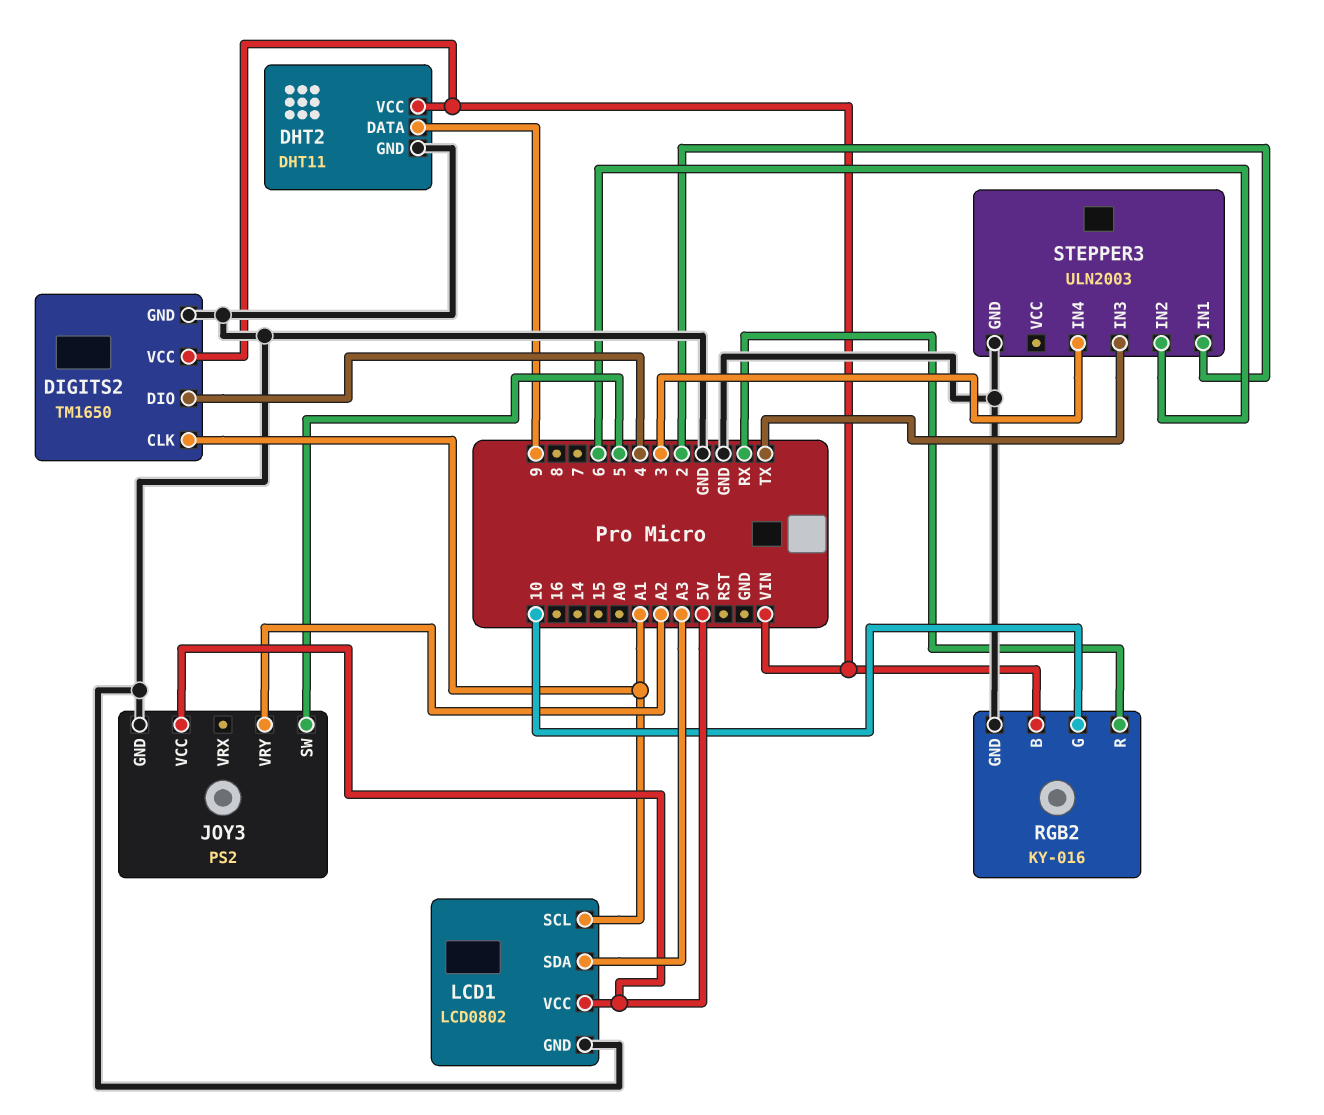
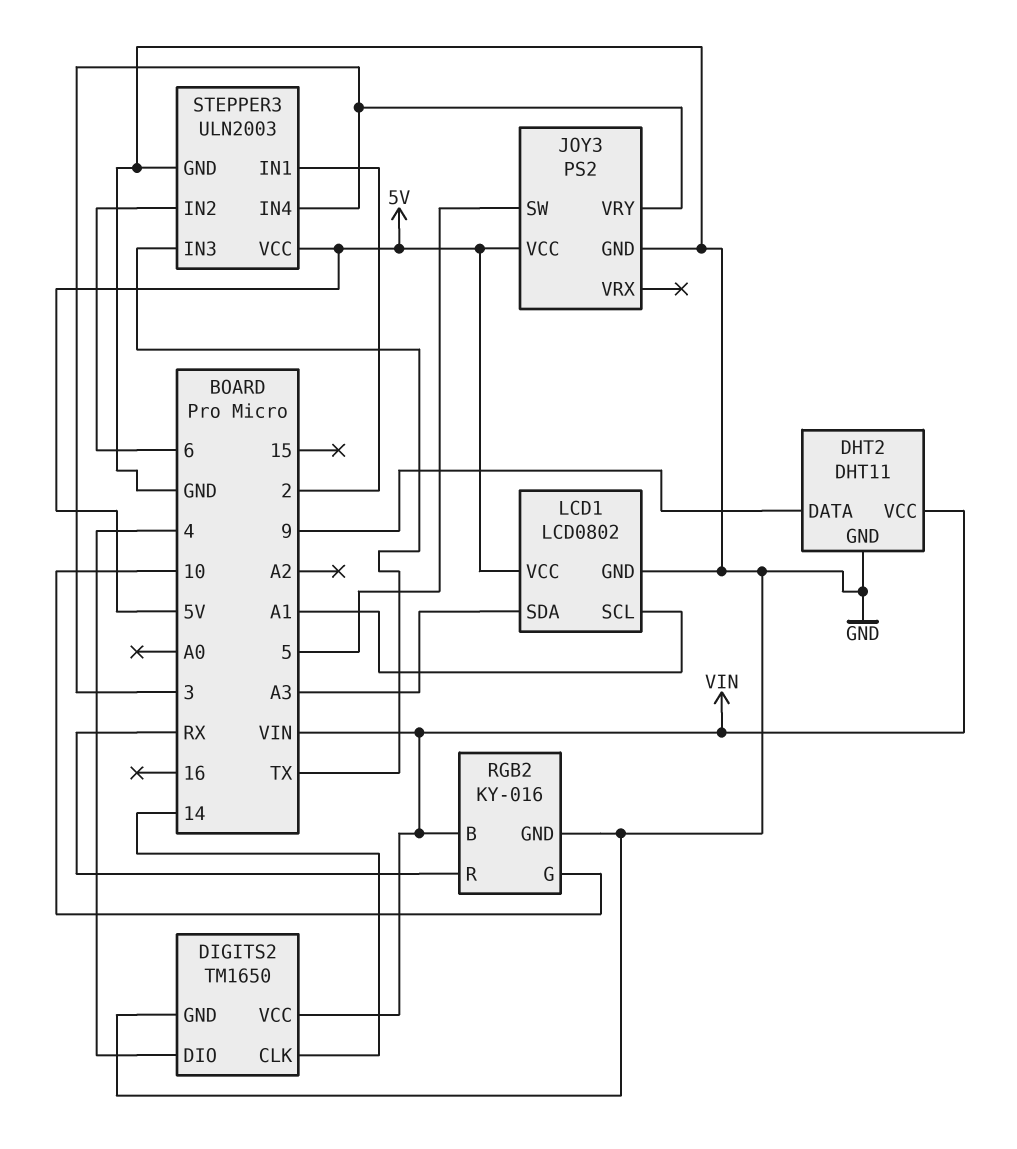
DIGITS2 pin CLK: A1 -> 14
JOY3 pin VRY: A2 -> 3
STEPPER3 pin VCC: none -> 5V

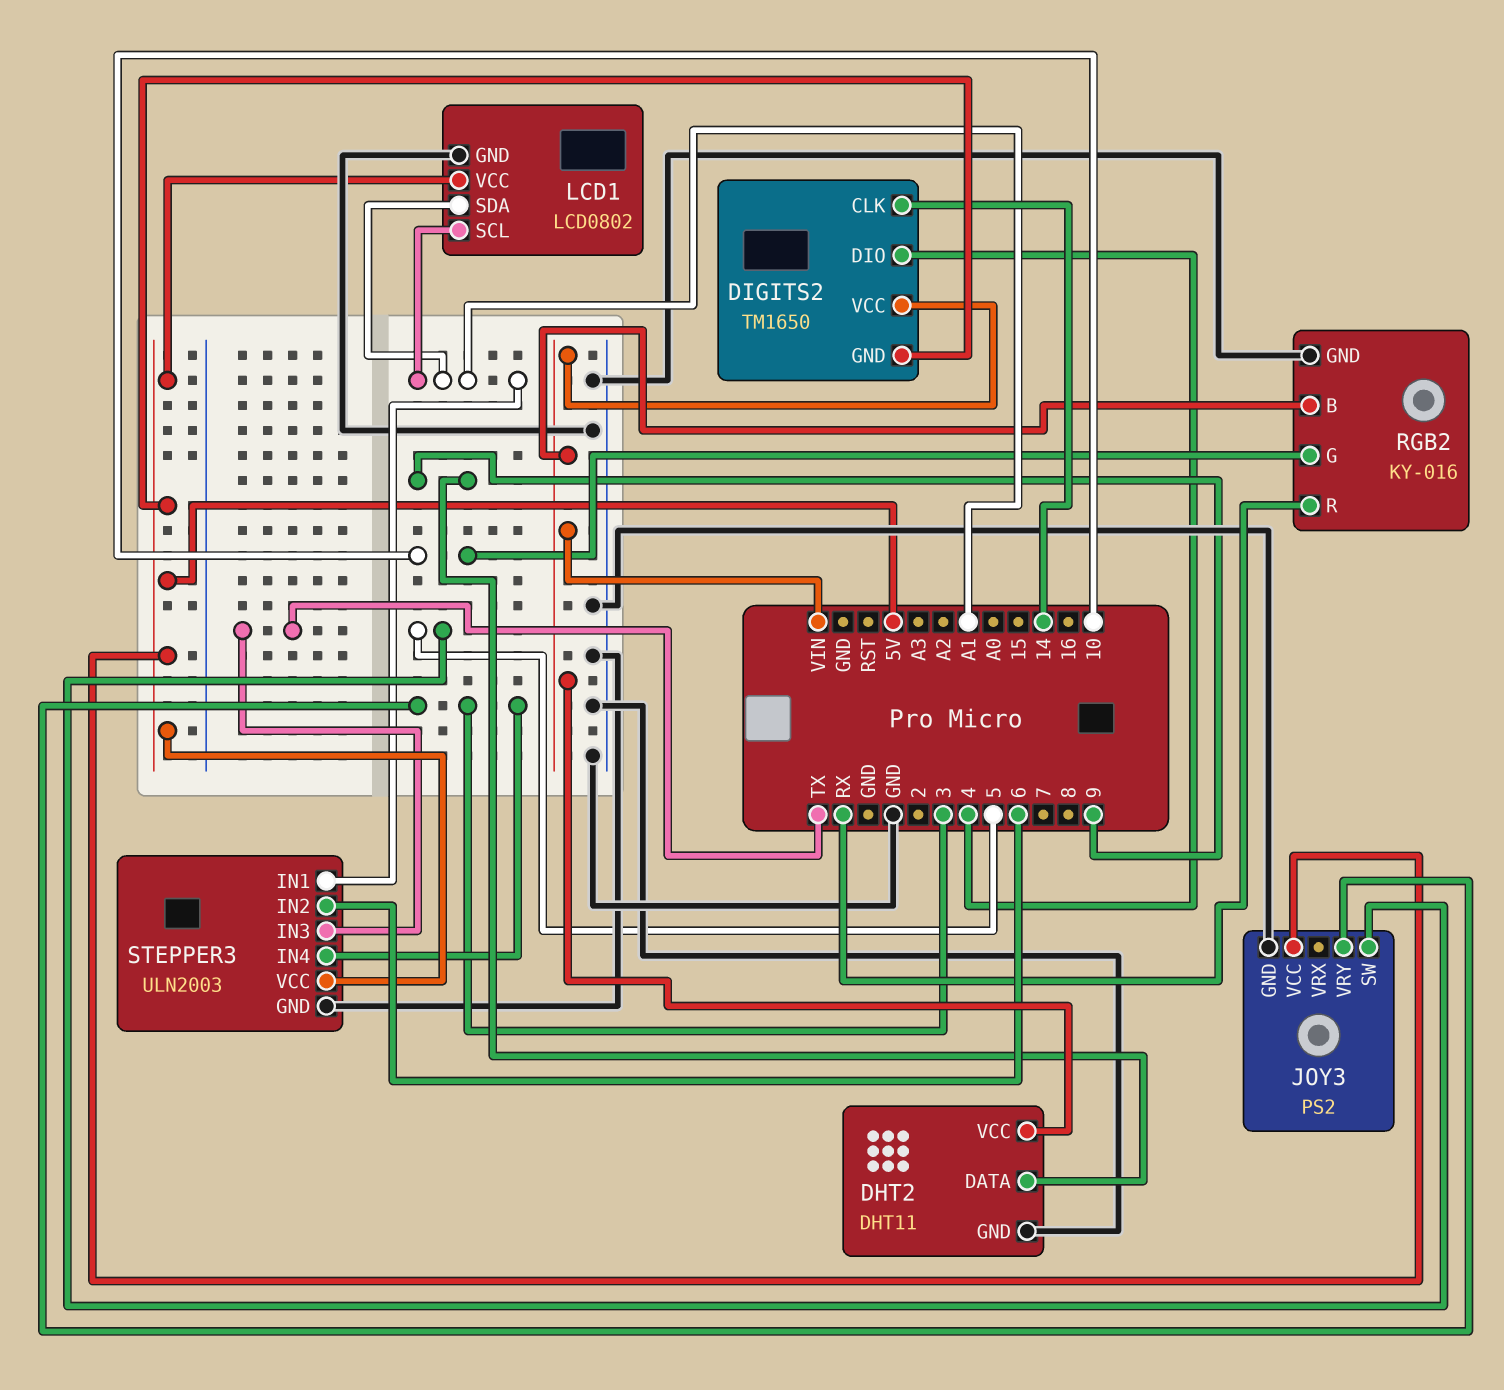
DIGITS2 pin GND: GND -> 5V
LCD1 pin SDA: A3 -> A1
STEPPER3 pin IN1: 2 -> A1

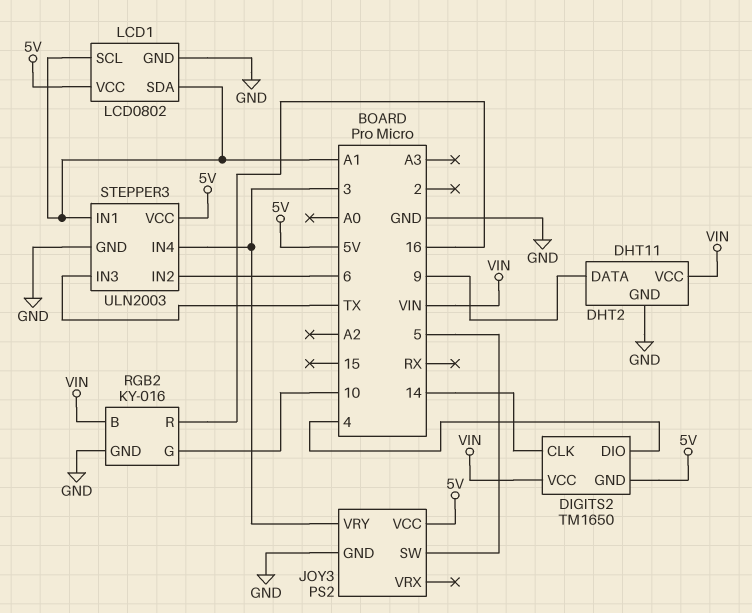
RGB2 pin R: RX -> 16

